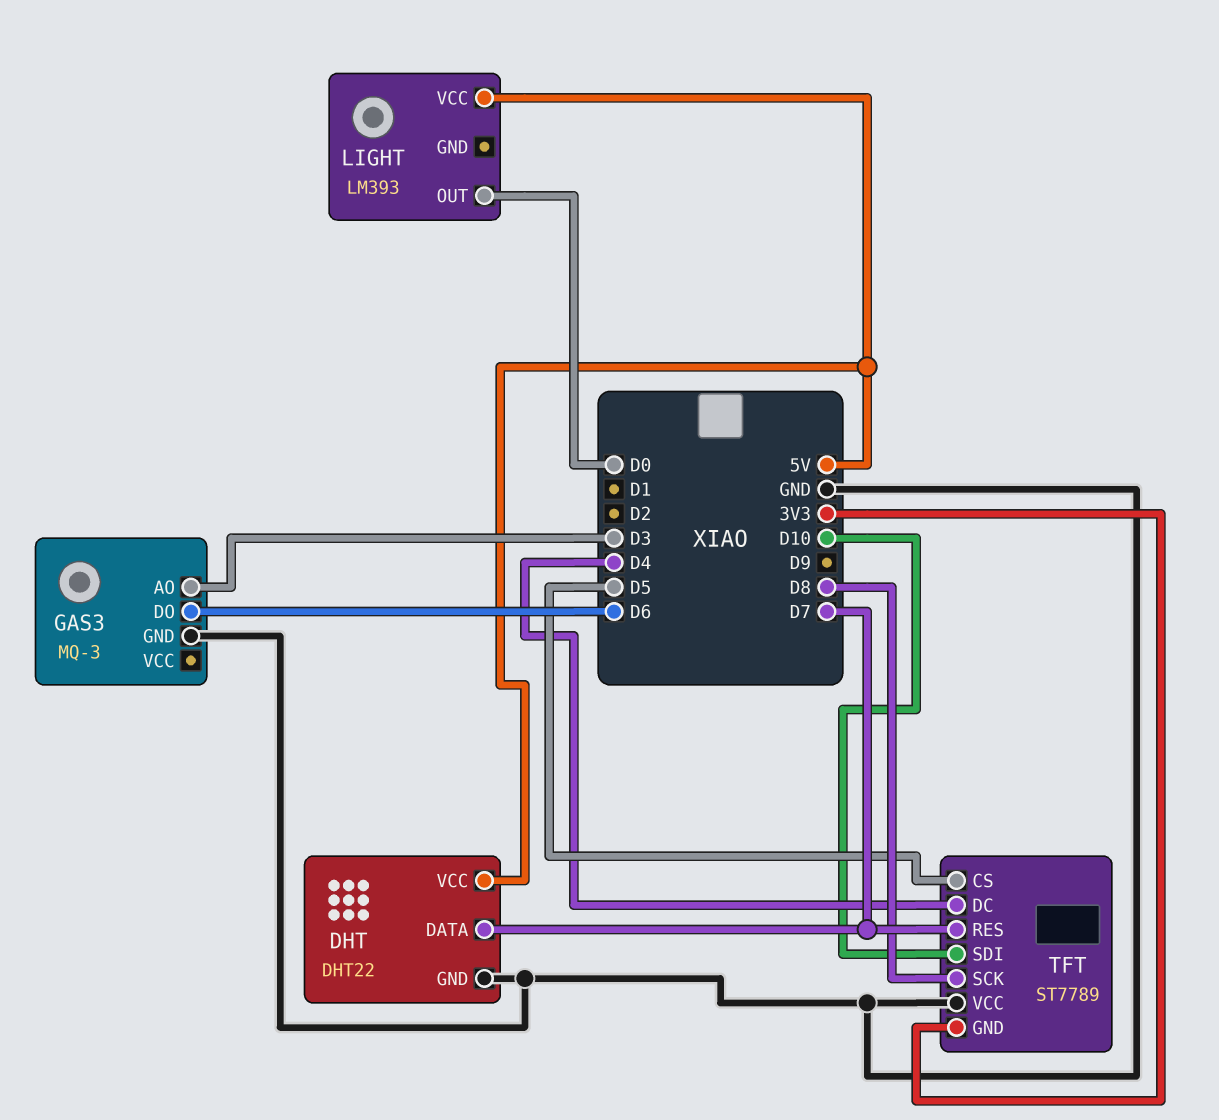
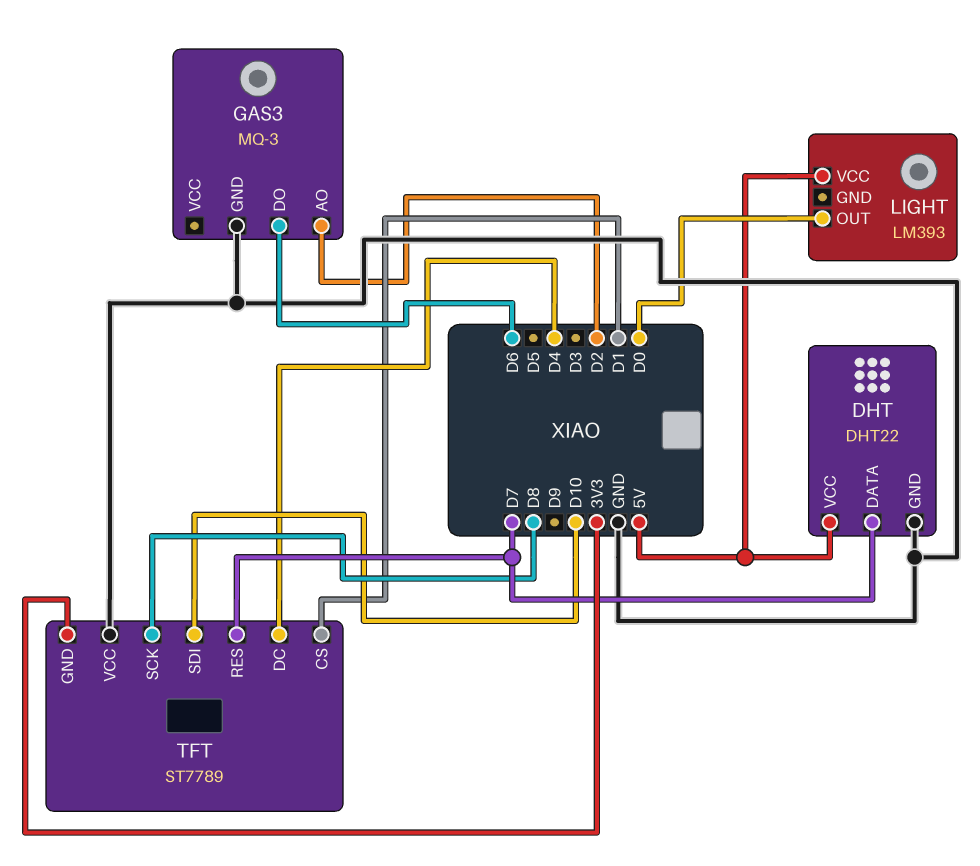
GAS3 pin AO: D3 -> D2
TFT pin CS: D5 -> D1

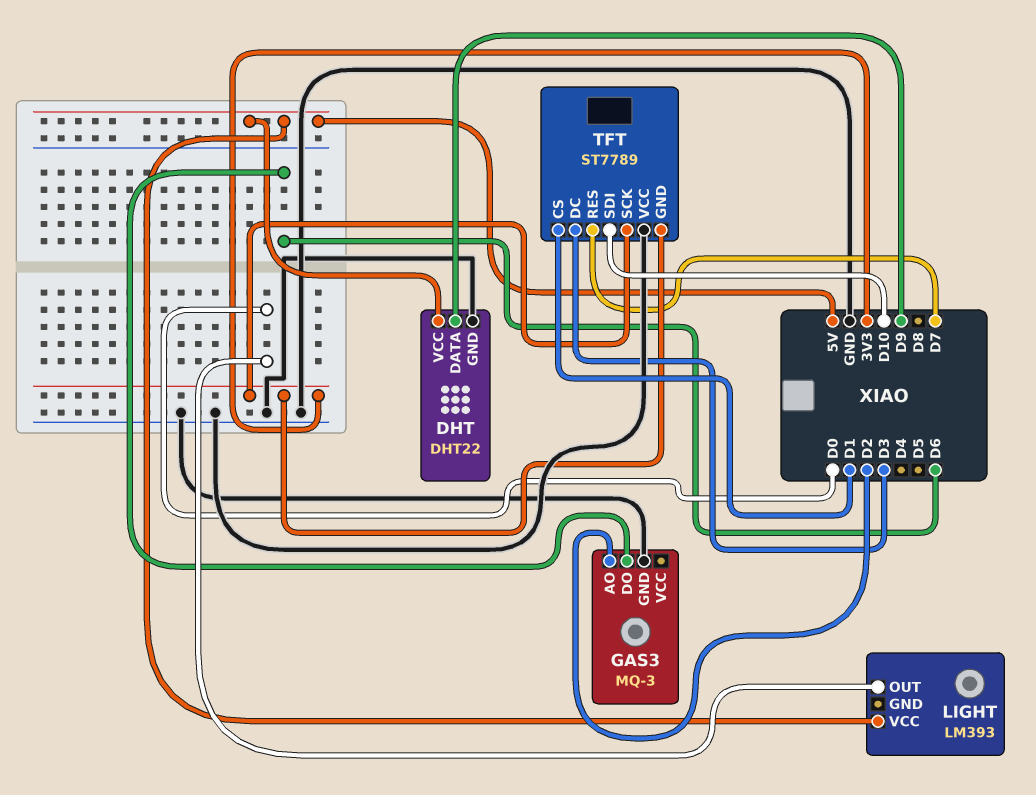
DHT pin DATA: D7 -> D9
TFT pin DC: D4 -> D3
TFT pin SCK: D8 -> 3V3

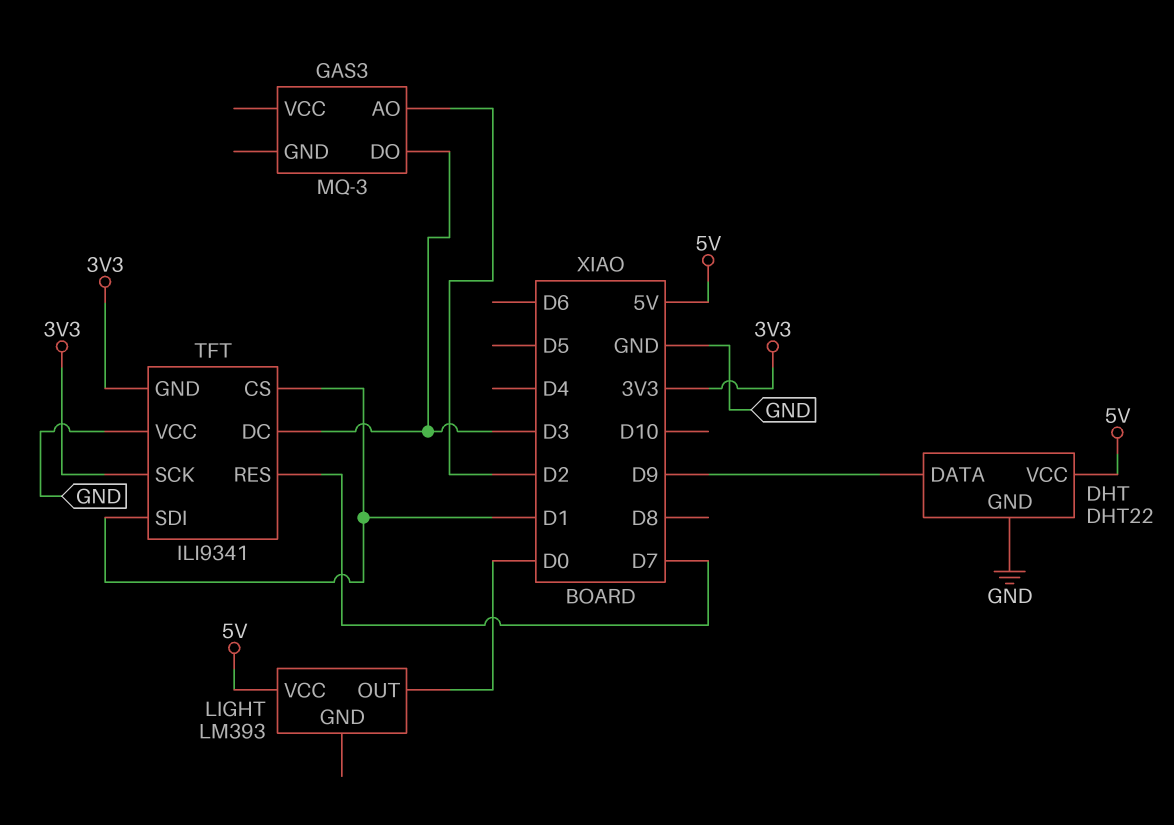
GAS3 pin DO: D6 -> D3
GAS3 pin GND: GND -> none
TFT: ST7789 -> ILI9341
TFT pin SDI: D10 -> D1

